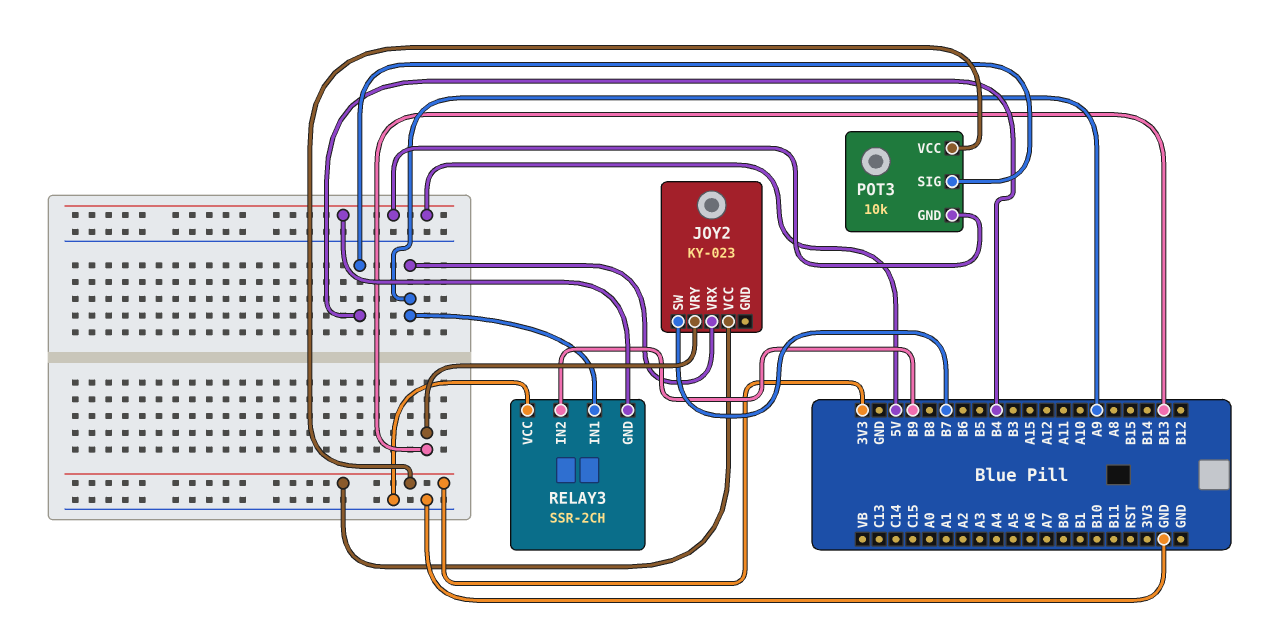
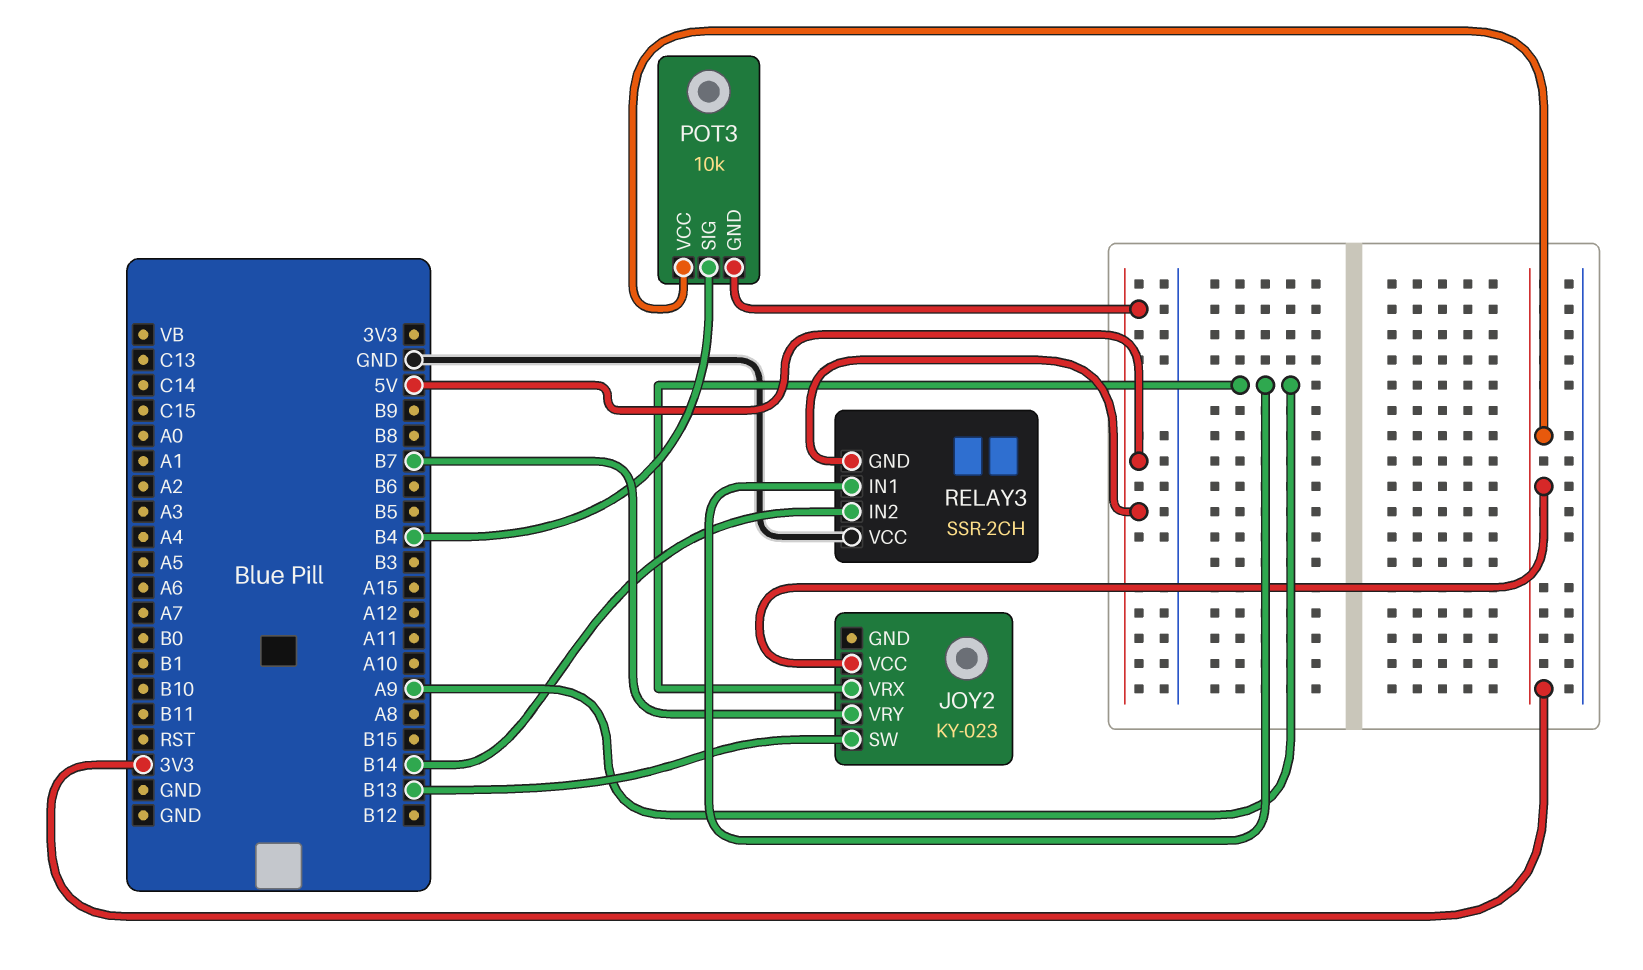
JOY2 pin SW: B7 -> B13
JOY2 pin VRY: B13 -> B7
RELAY3 pin IN2: B9 -> B14

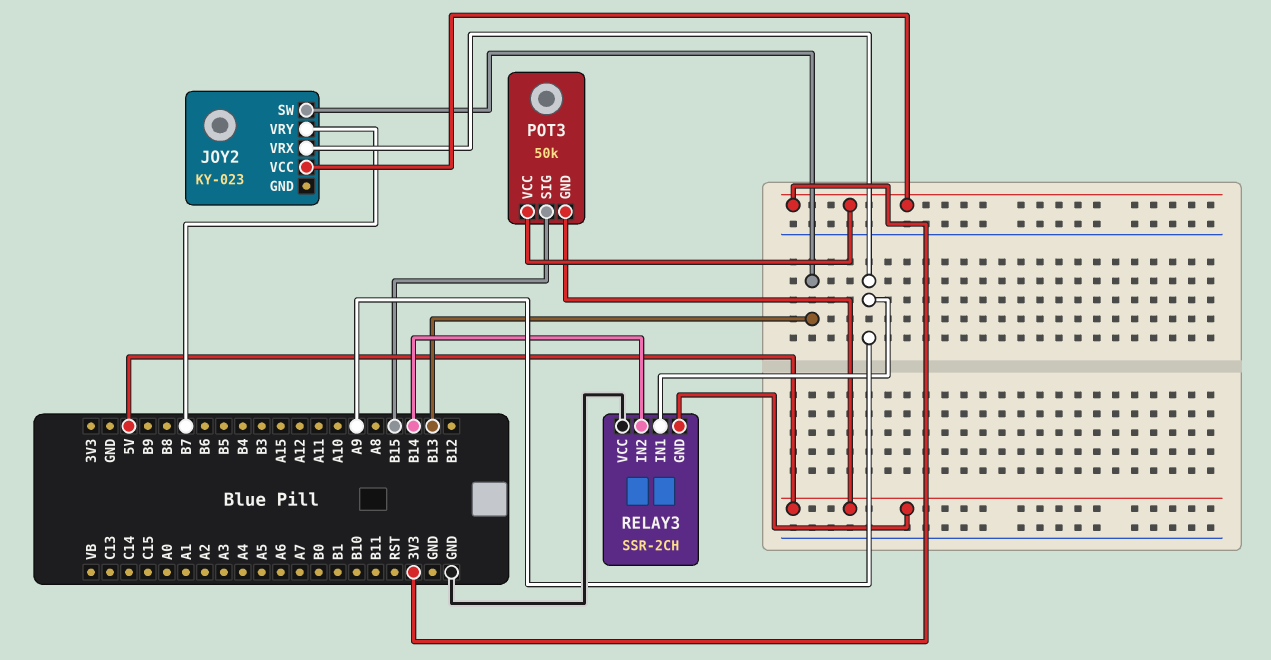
POT3: 10k -> 50k
POT3 pin SIG: B4 -> B15

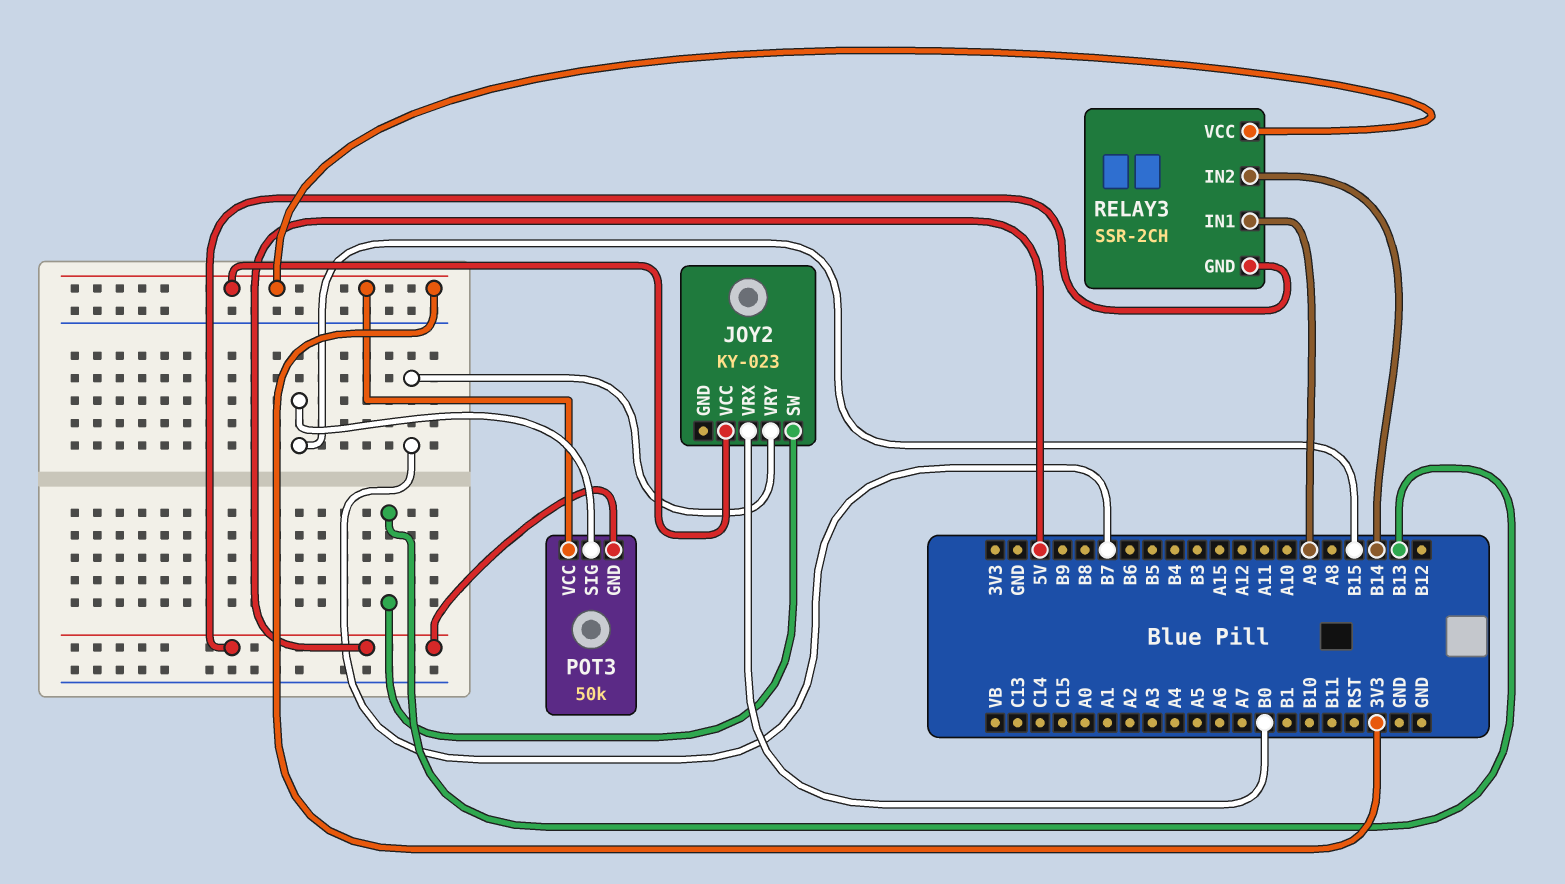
JOY2 pin VRX: A9 -> B0
RELAY3 pin VCC: GND -> 3V3

